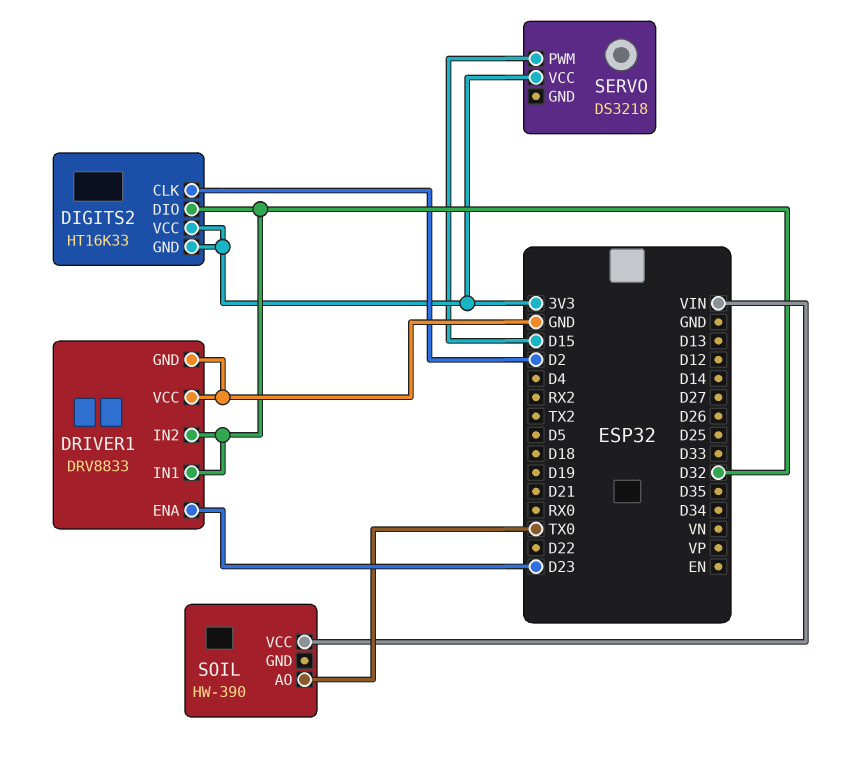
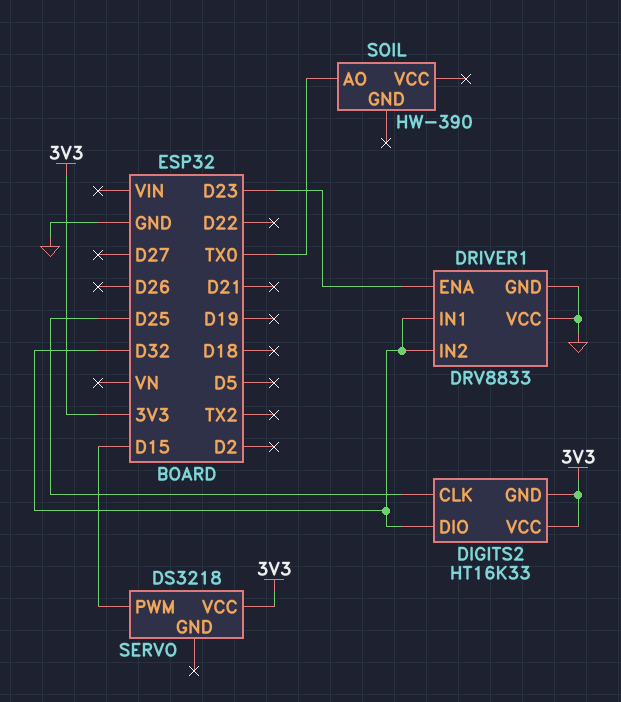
DIGITS2 pin CLK: D2 -> D25
SOIL pin VCC: VIN -> none

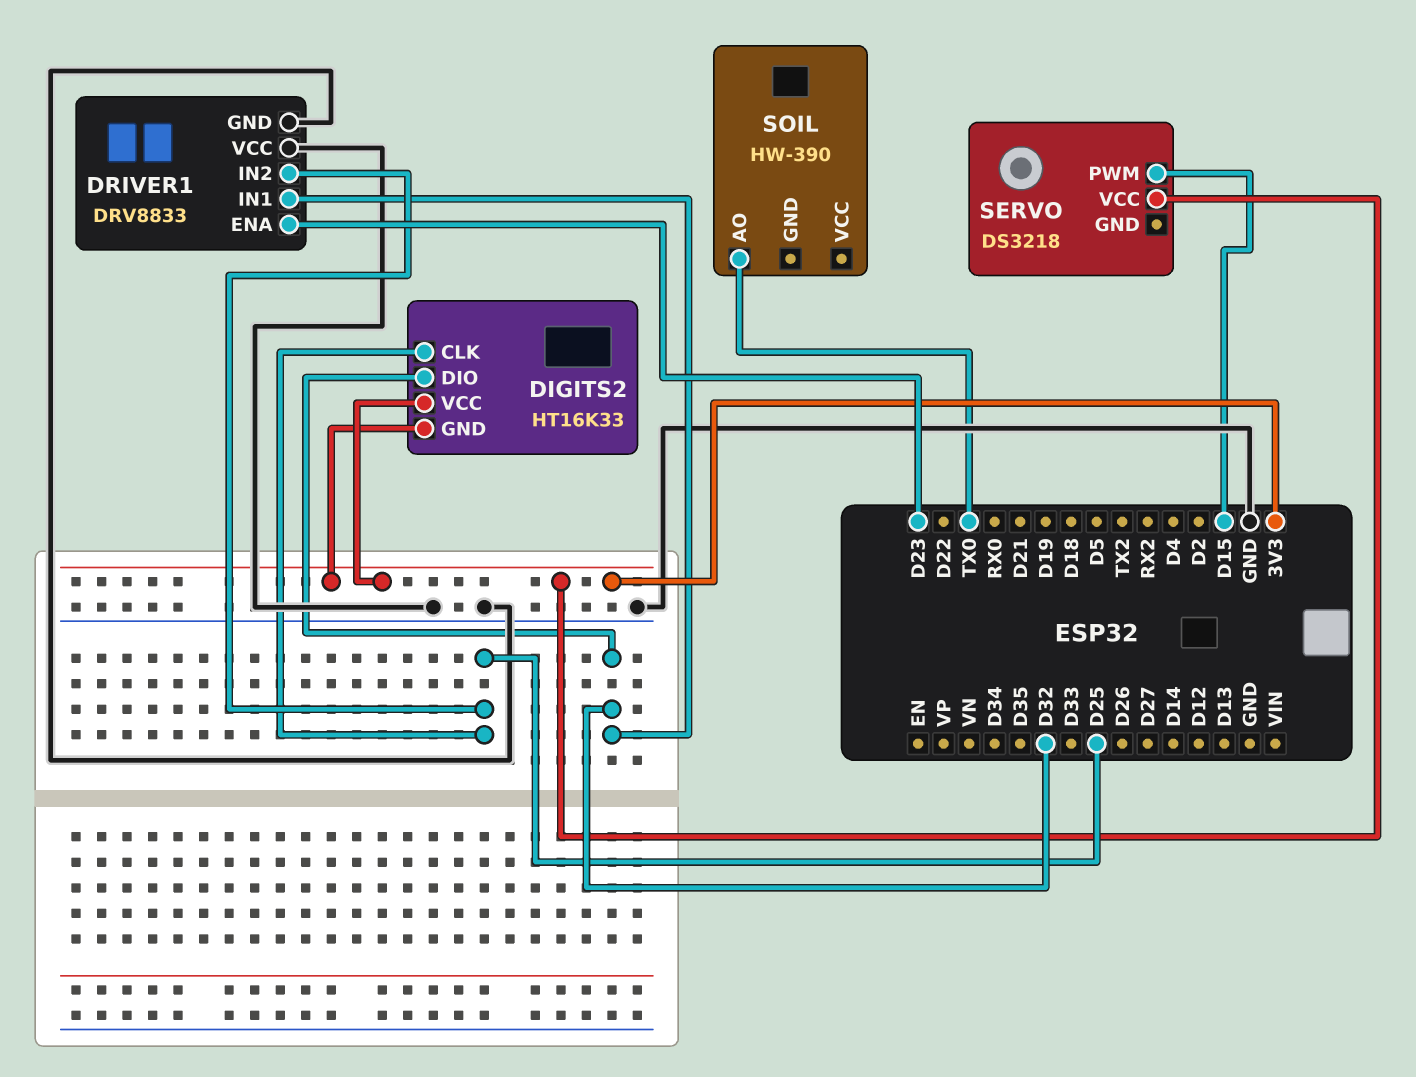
DRIVER1 pin IN2: D32 -> D25

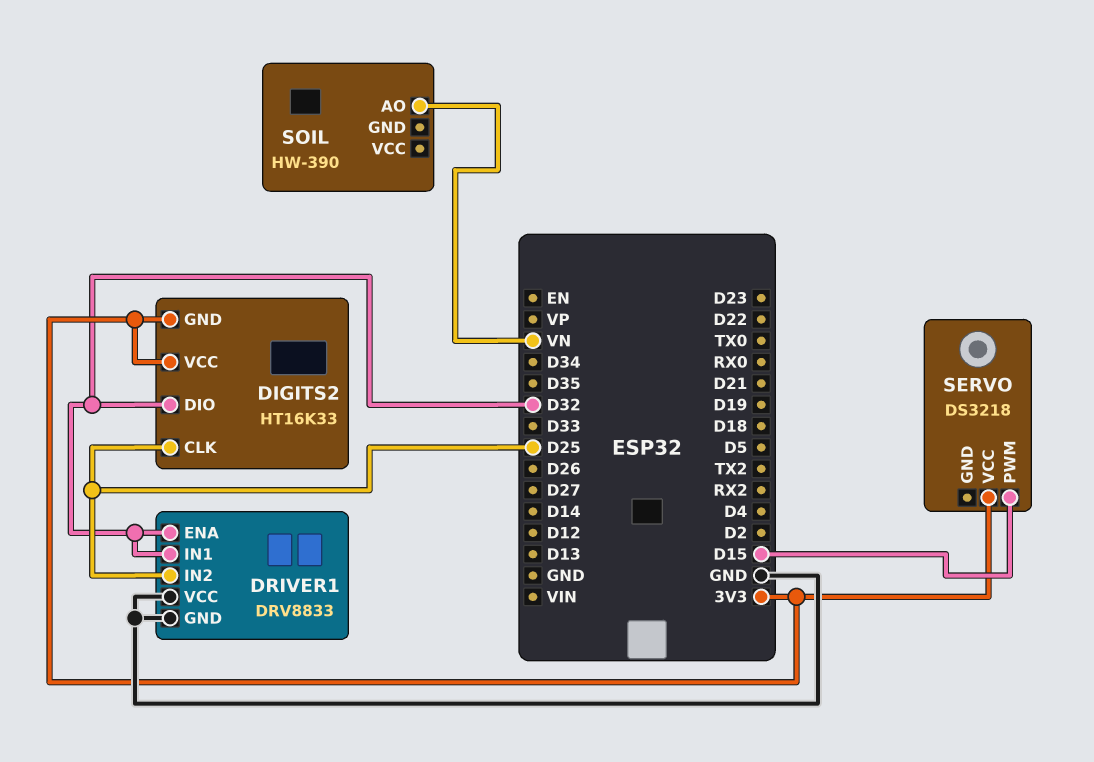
DRIVER1 pin ENA: D23 -> D32
SOIL pin AO: TX0 -> VN

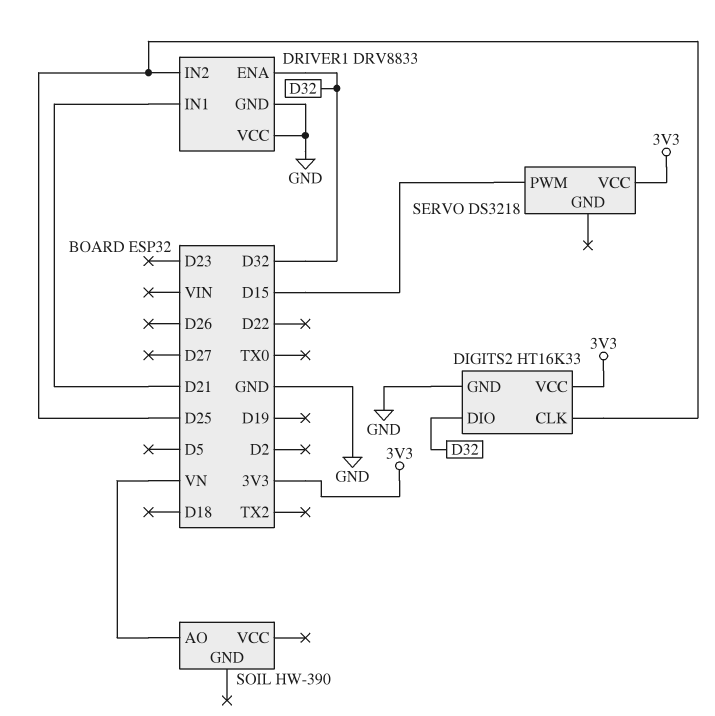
DIGITS2 pin GND: 3V3 -> GND
DRIVER1 pin IN1: D32 -> D21

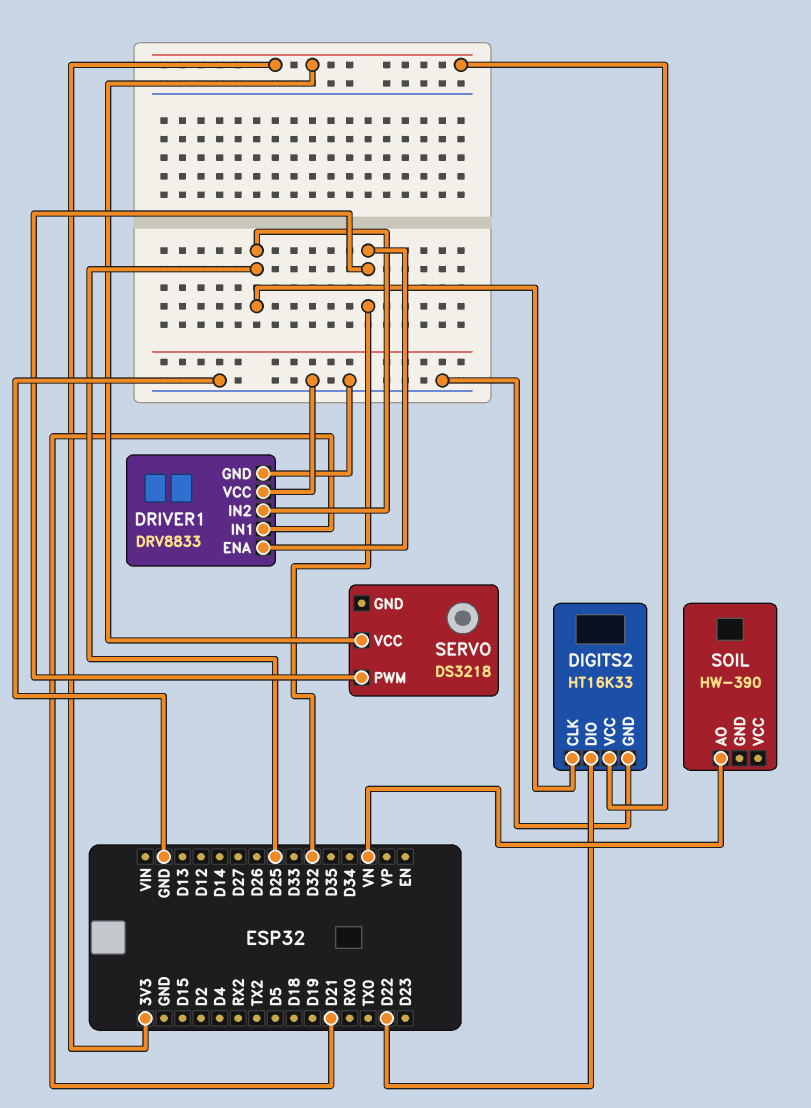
DIGITS2 pin DIO: D32 -> D22
SERVO pin PWM: D15 -> D32

